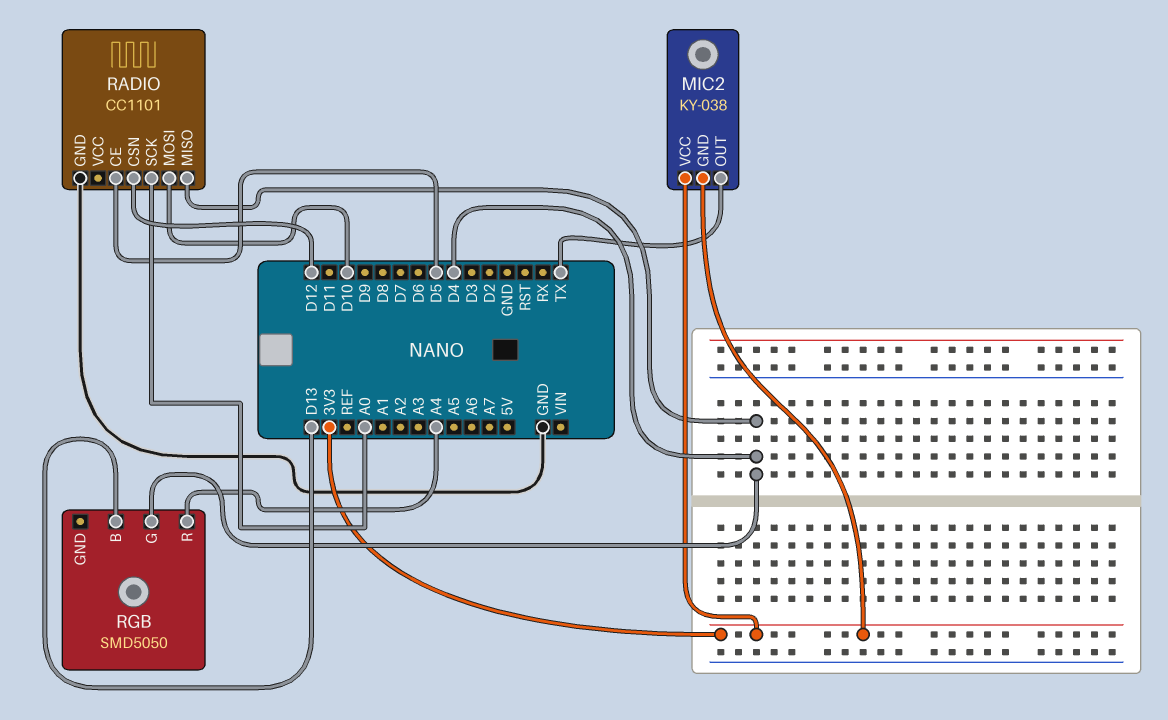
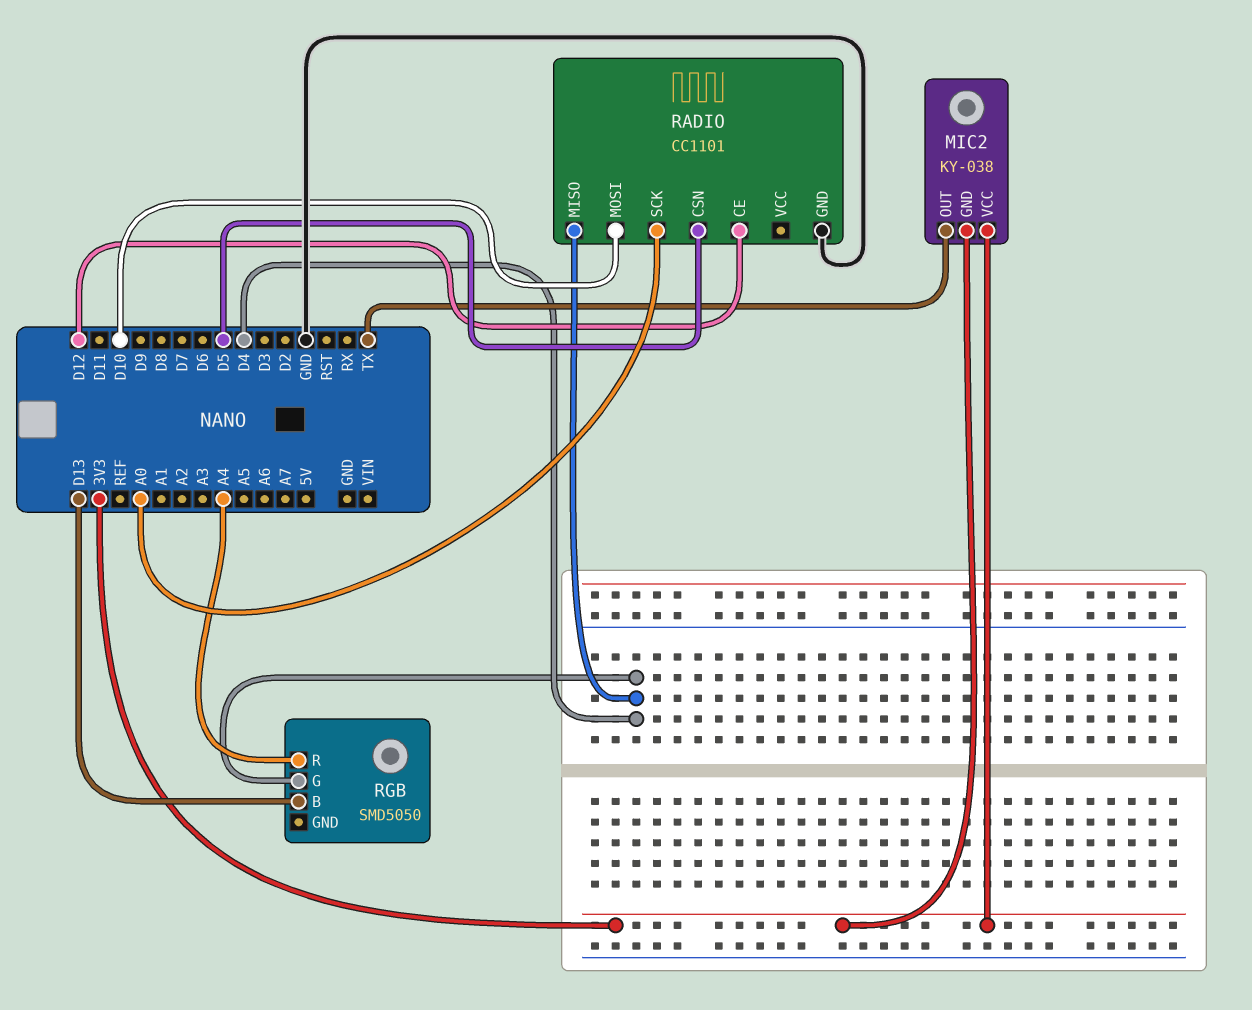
RADIO pin CE: D5 -> D12
RADIO pin CSN: D12 -> D5

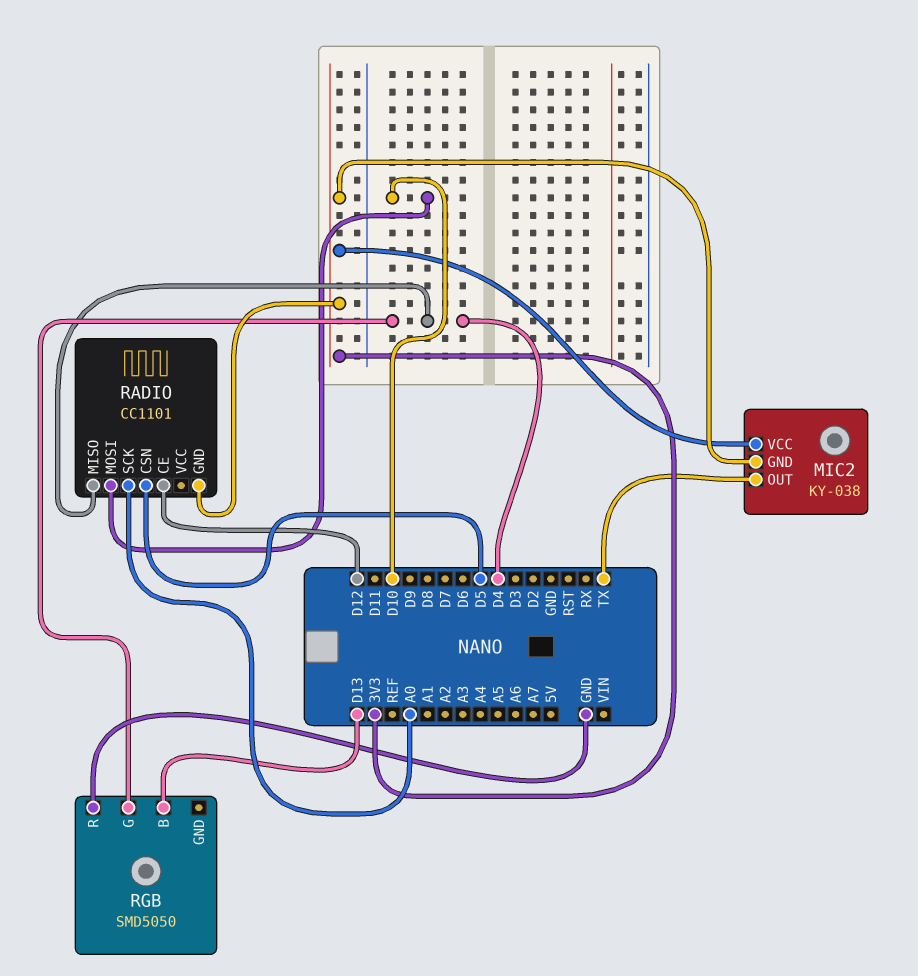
RADIO pin GND: GND -> 3V3
RGB pin R: A4 -> GND

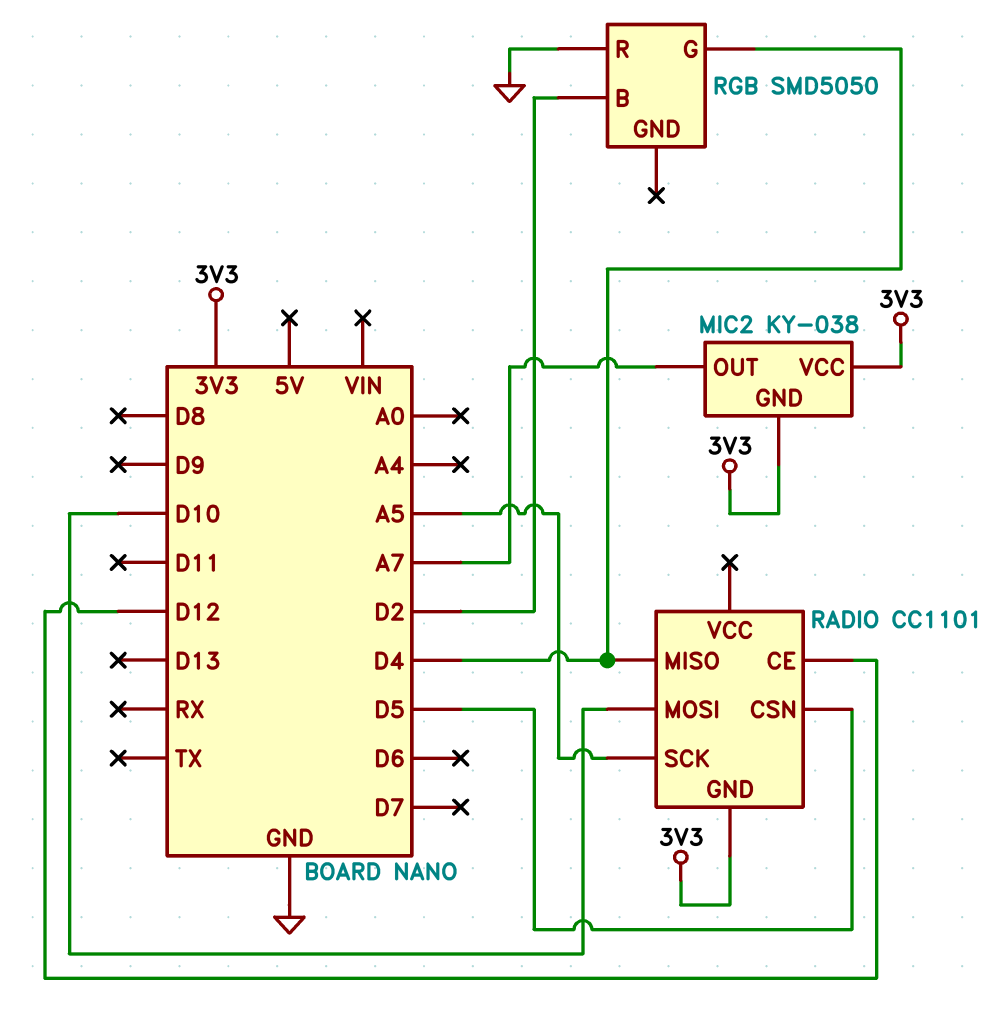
MIC2 pin OUT: TX -> A7
RADIO pin SCK: A0 -> A5
RGB pin B: D13 -> D2

